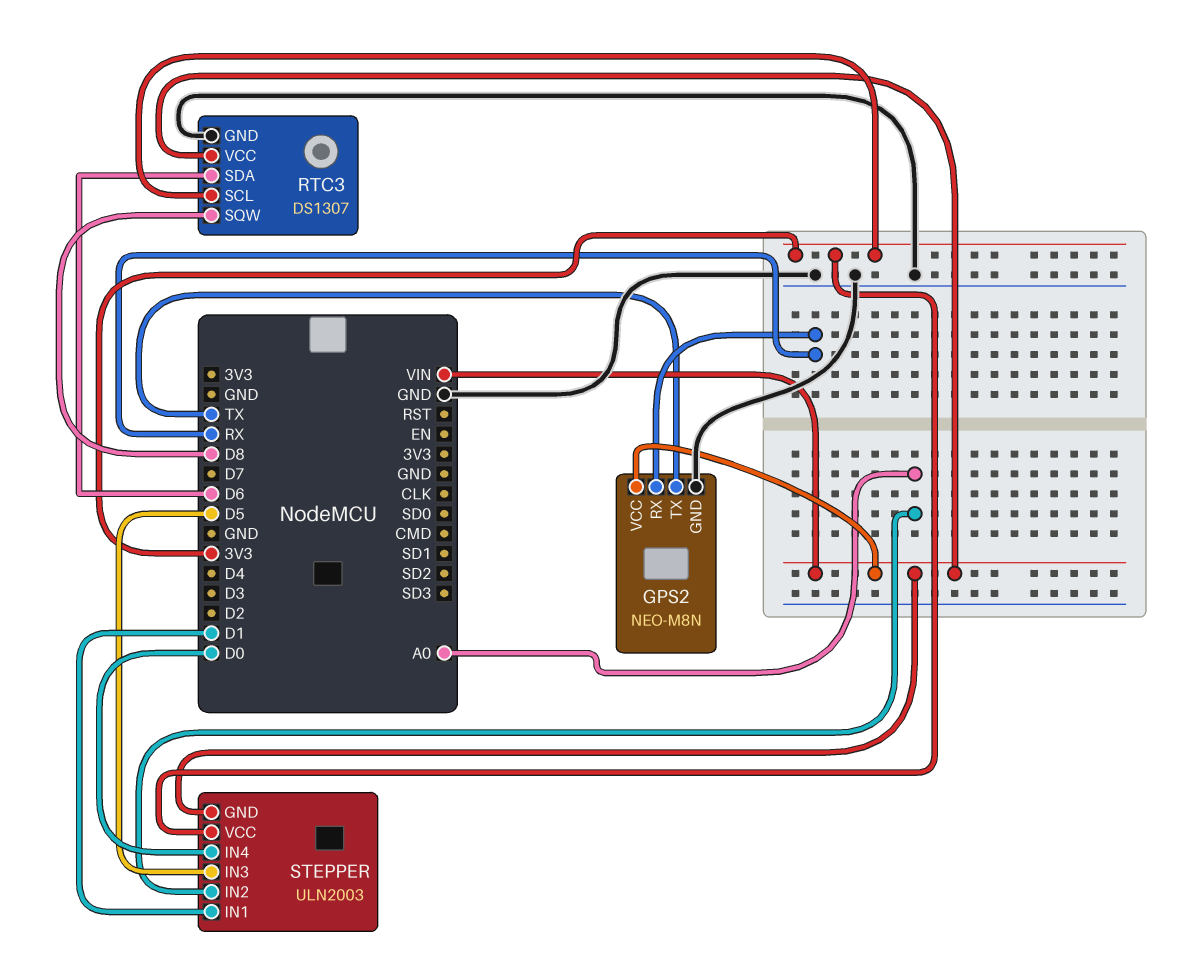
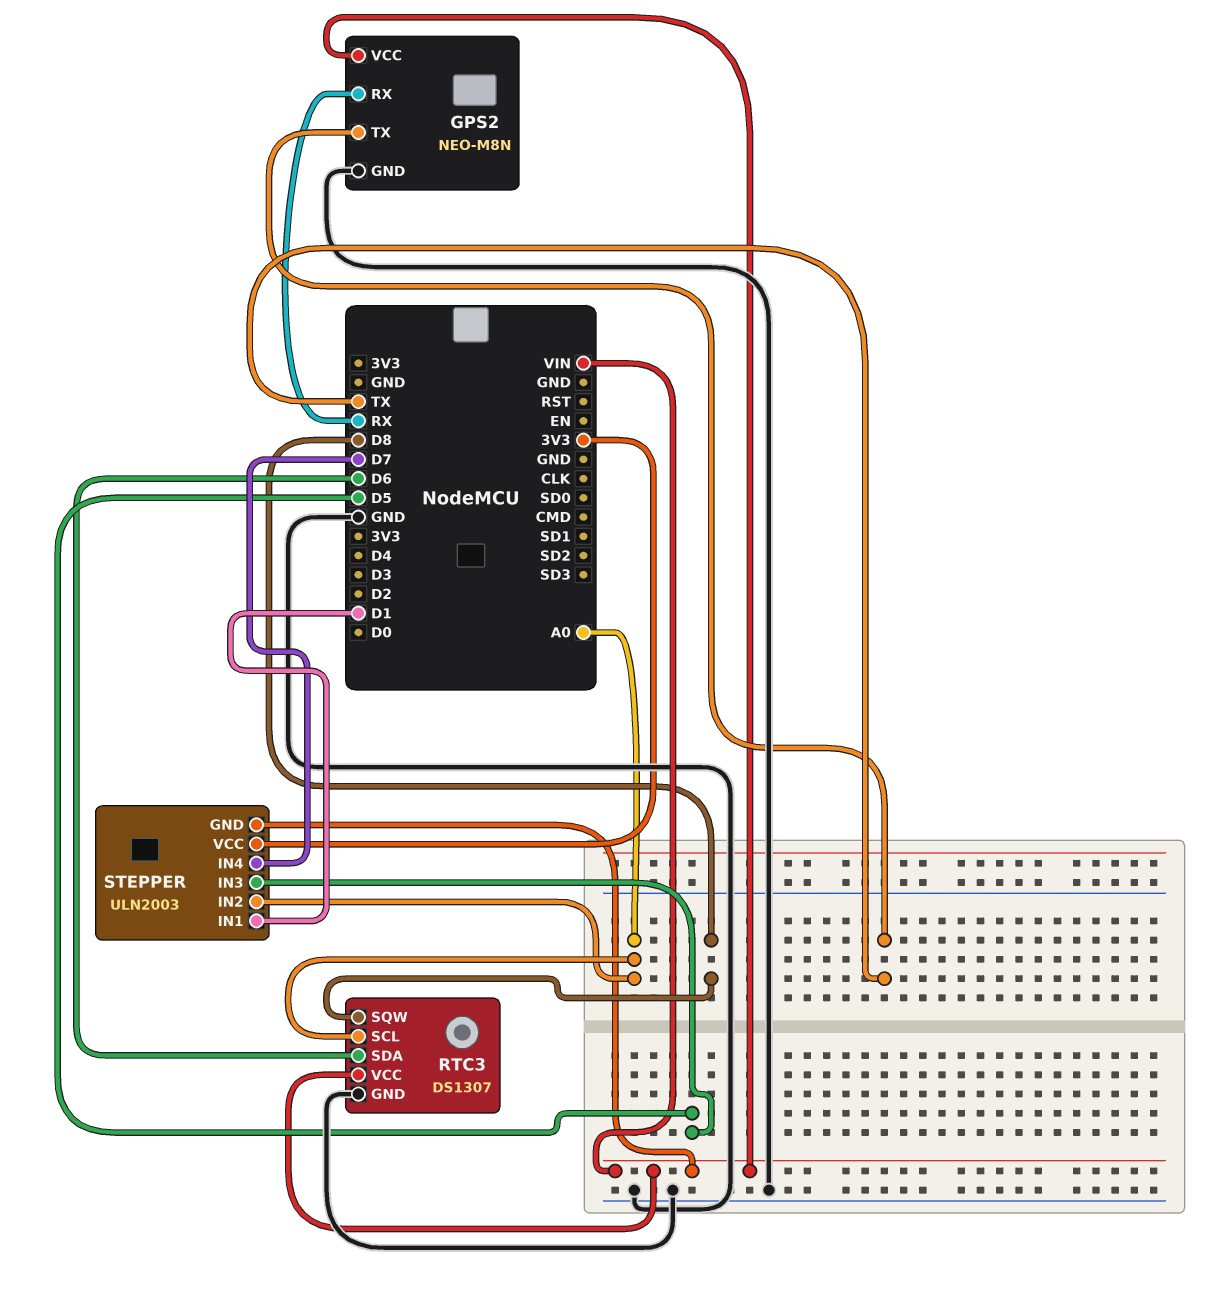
RTC3 pin SCL: 3V3 -> A0
STEPPER pin IN4: D0 -> D7

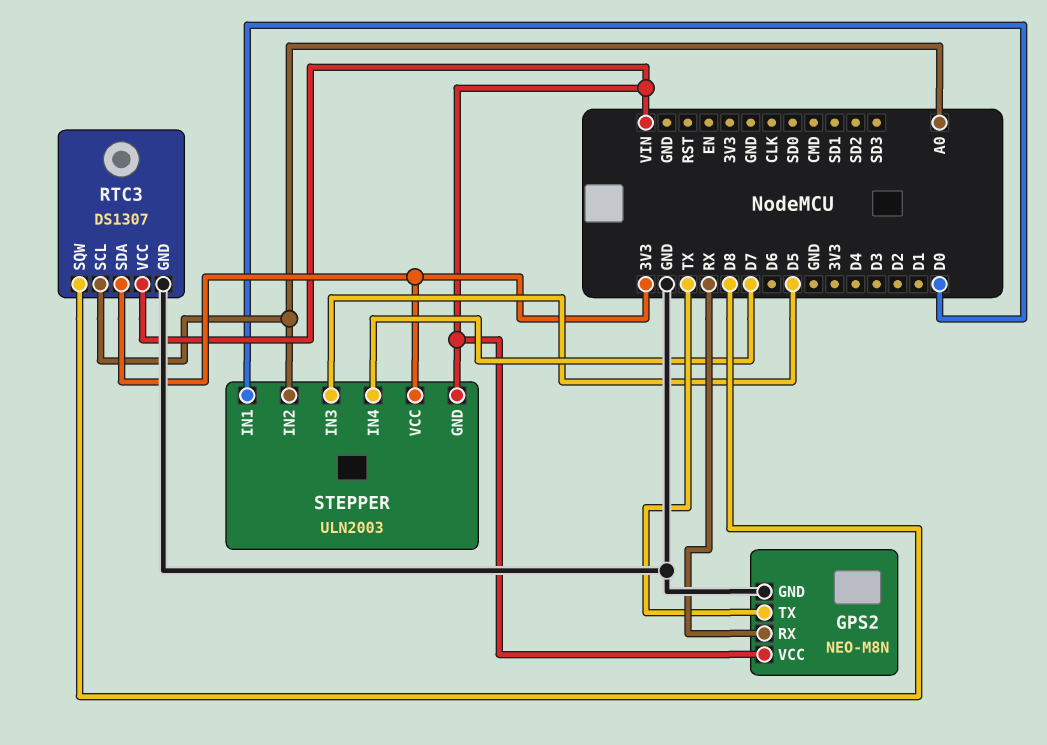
RTC3 pin SDA: D6 -> 3V3
STEPPER pin IN1: D1 -> D0

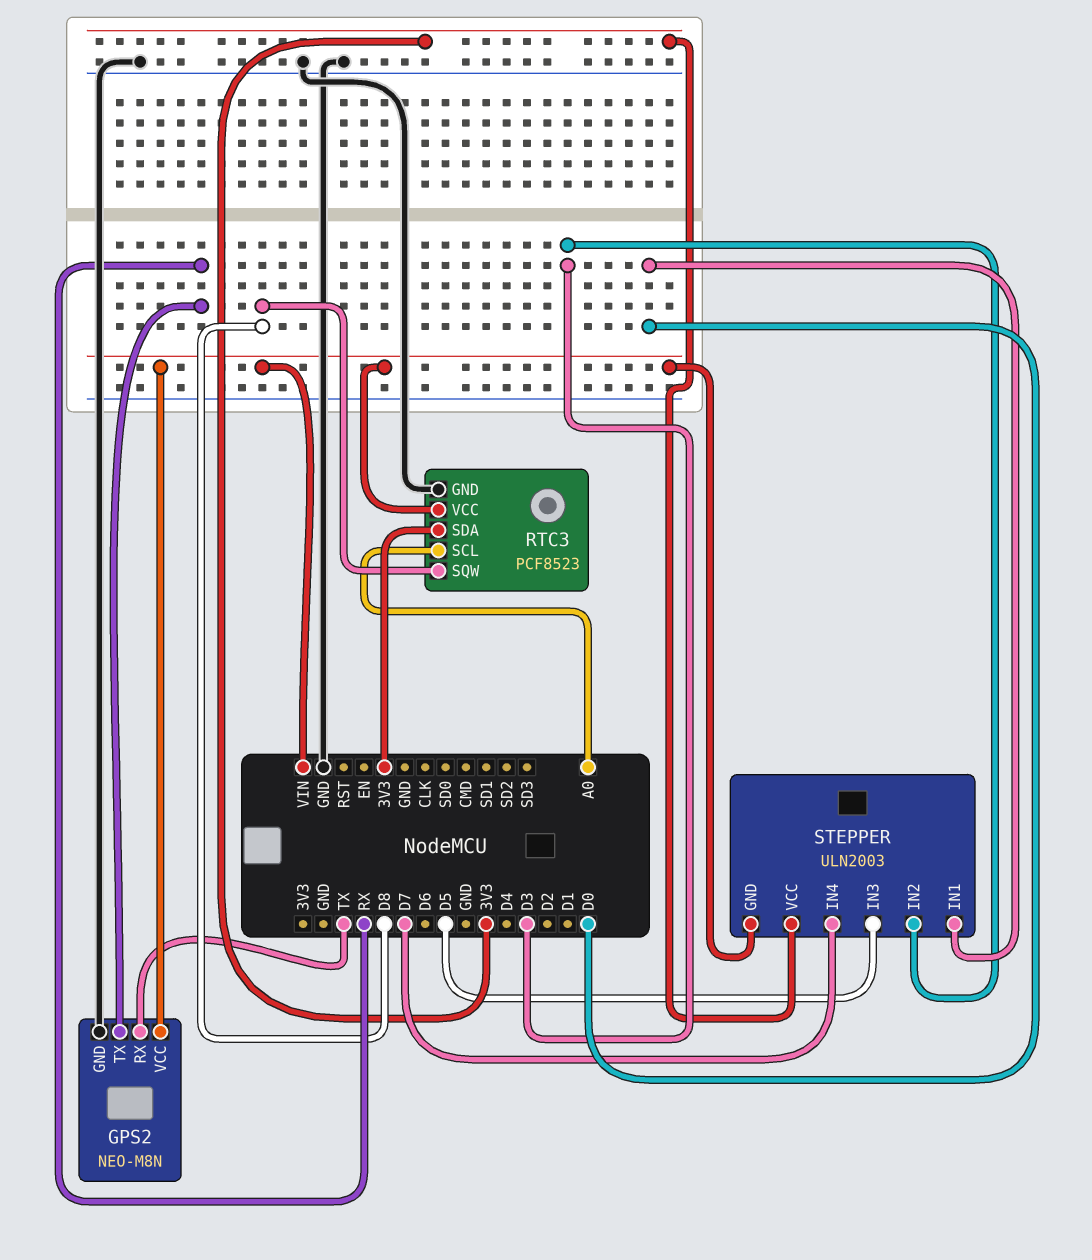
GPS2 pin RX: RX -> TX
GPS2 pin TX: TX -> RX
RTC3: DS1307 -> PCF8523
STEPPER pin IN2: A0 -> D3

